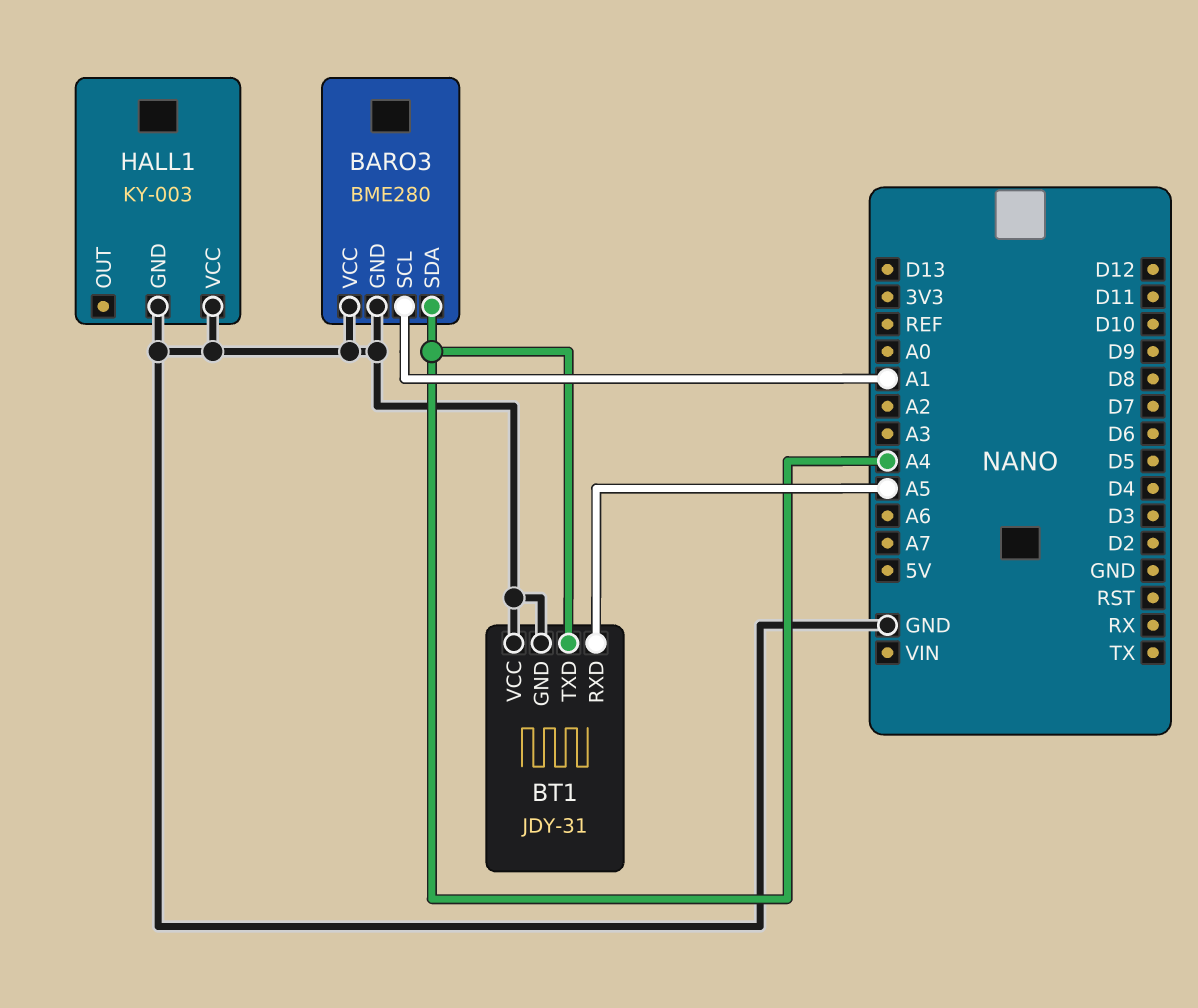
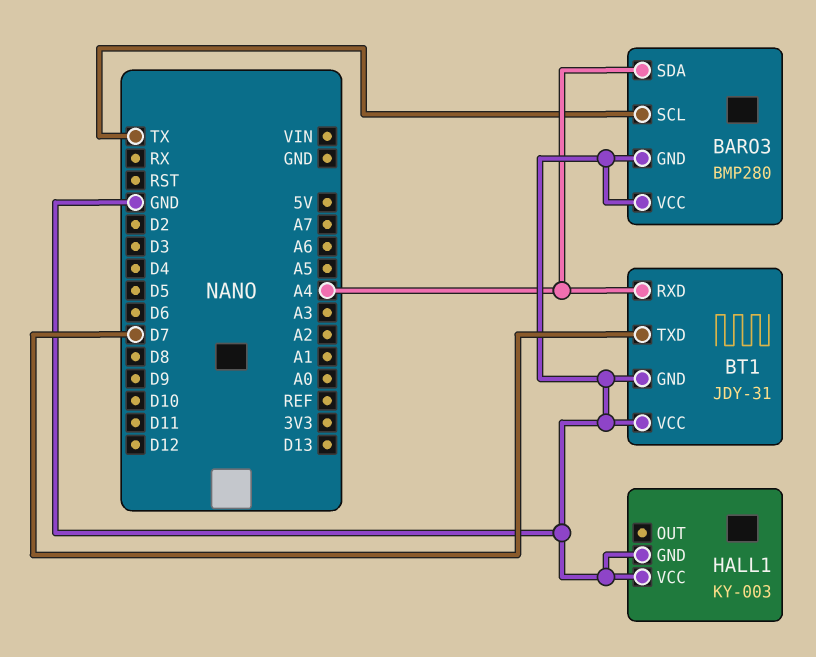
BARO3: BME280 -> BMP280
BARO3 pin SCL: A1 -> TX
BT1 pin RXD: A5 -> A4
BT1 pin TXD: A4 -> D7

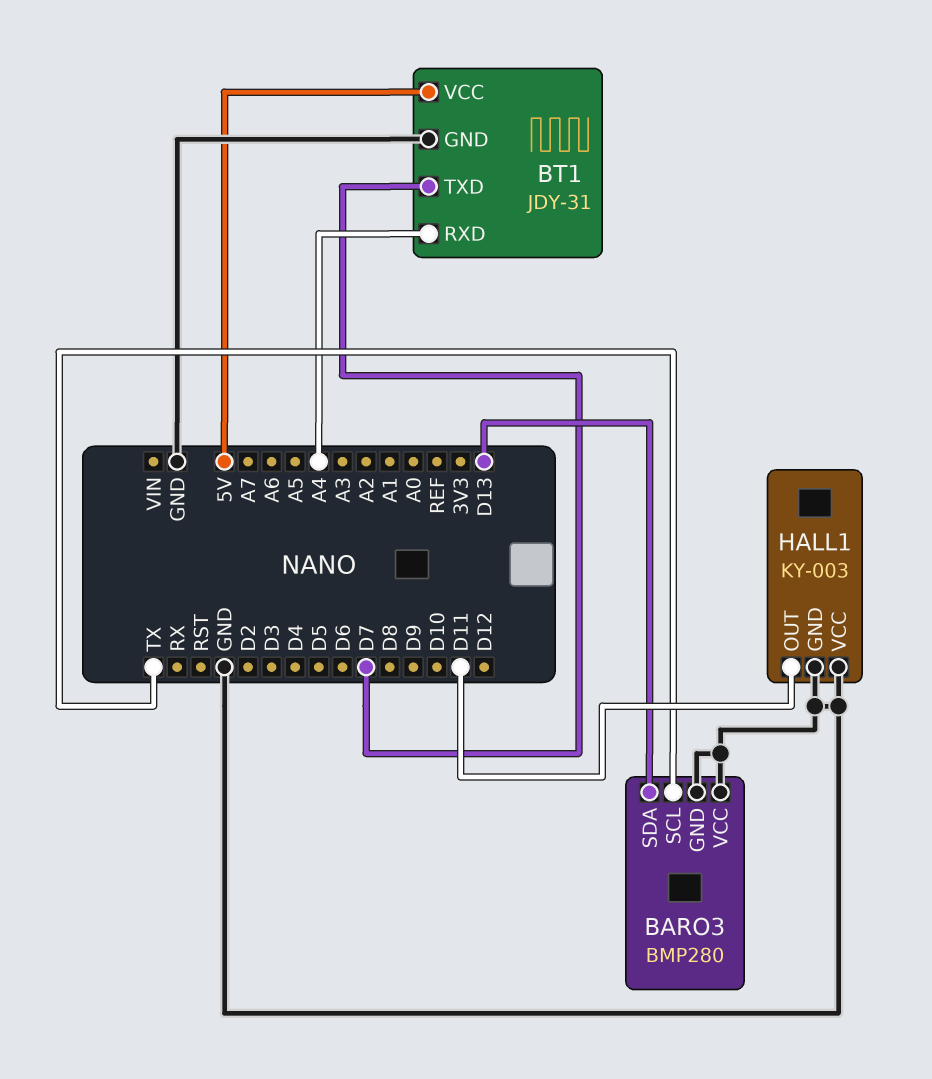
BARO3 pin SDA: A4 -> D13
BT1 pin VCC: GND -> 5V
HALL1 pin OUT: none -> D11

